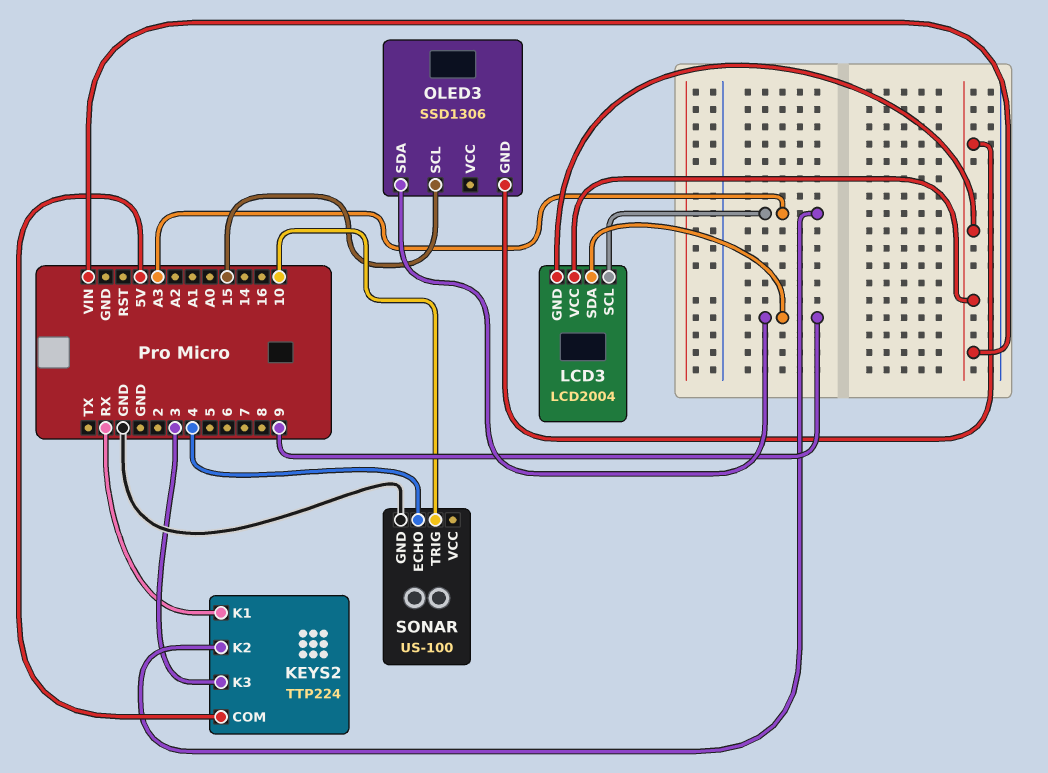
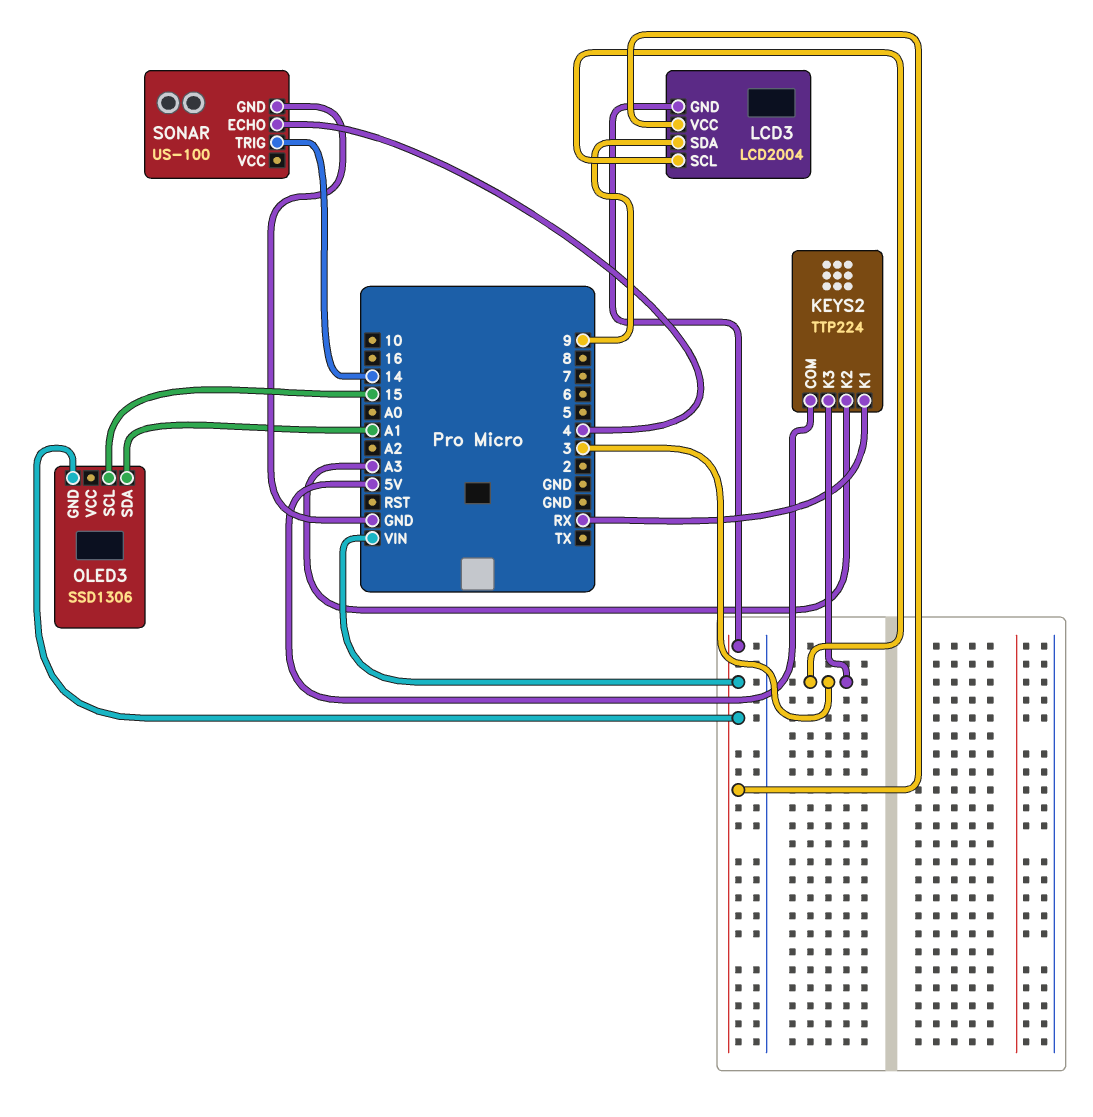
LCD3 pin SCL: A3 -> 3
OLED3 pin SDA: 9 -> A1
SONAR pin TRIG: 10 -> 14

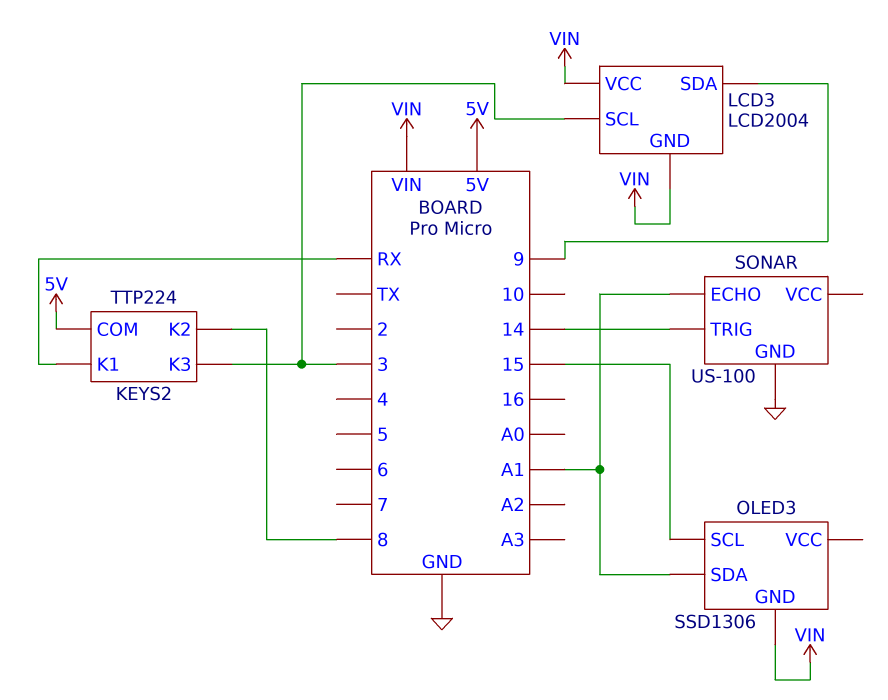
KEYS2 pin K2: A3 -> 8
SONAR pin ECHO: 4 -> A1

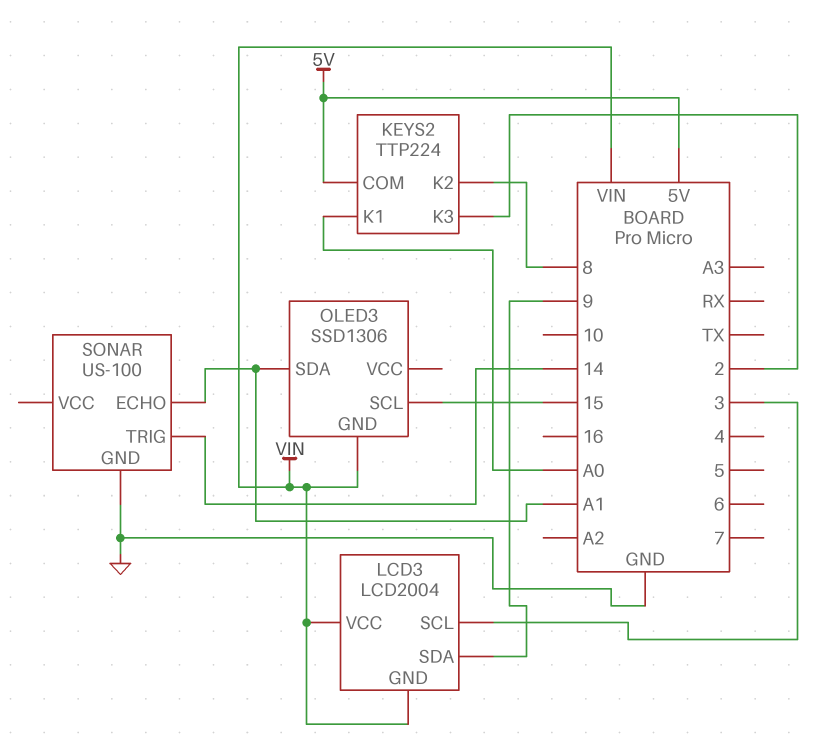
KEYS2 pin K1: RX -> A0
KEYS2 pin K3: 3 -> 2

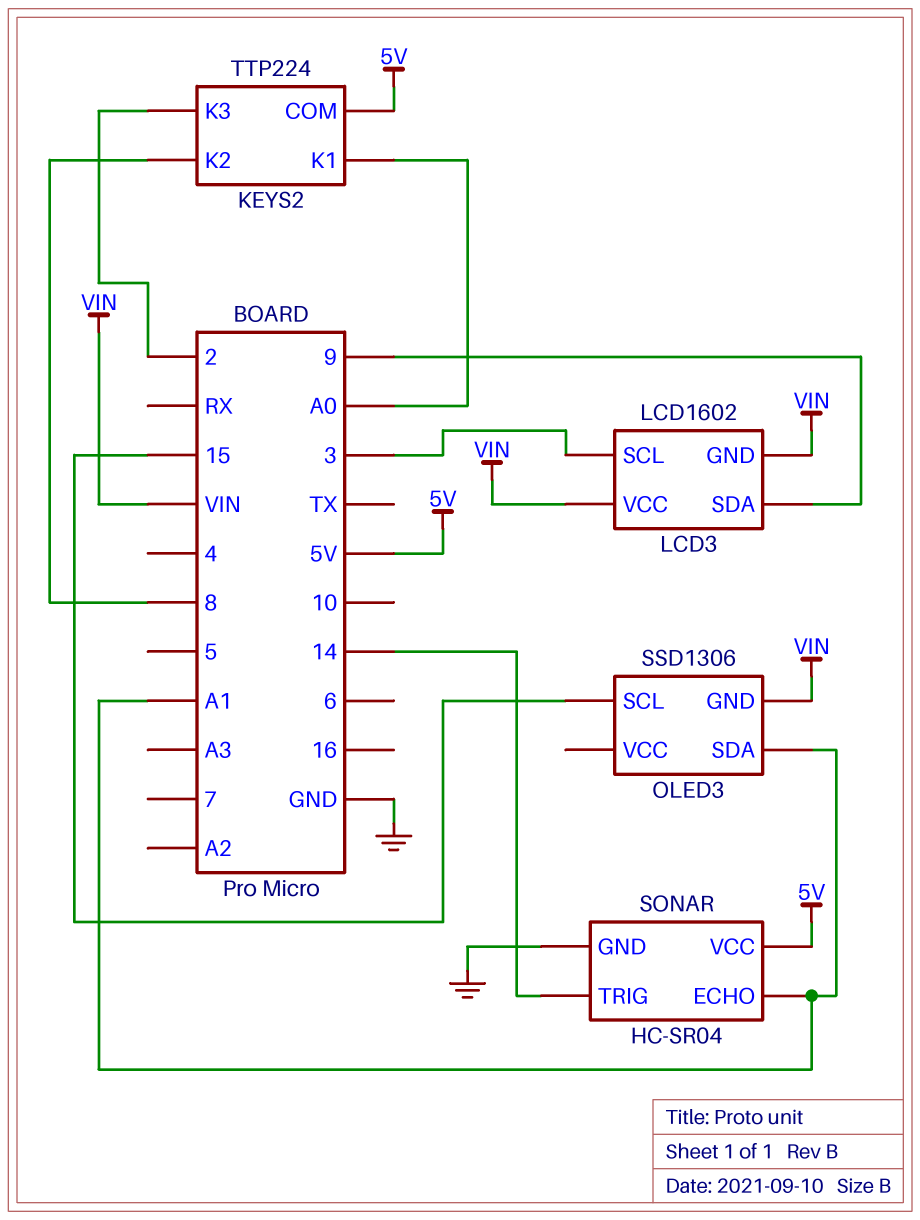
LCD3: LCD2004 -> LCD1602
SONAR: US-100 -> HC-SR04
SONAR pin VCC: none -> 5V

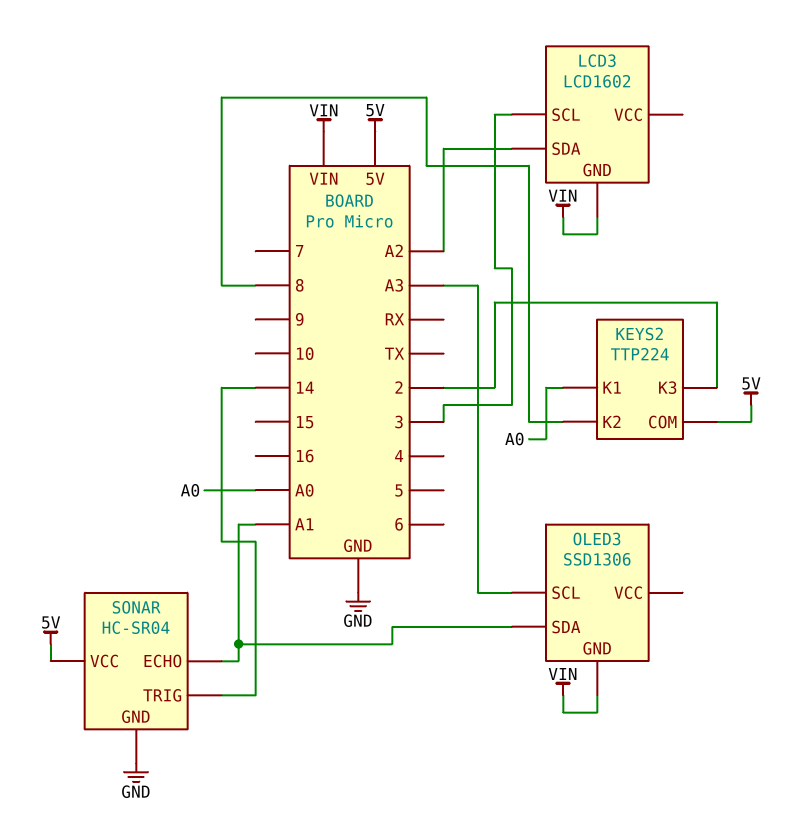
LCD3 pin SDA: 9 -> A2
LCD3 pin VCC: VIN -> none
OLED3 pin SCL: 15 -> A3

